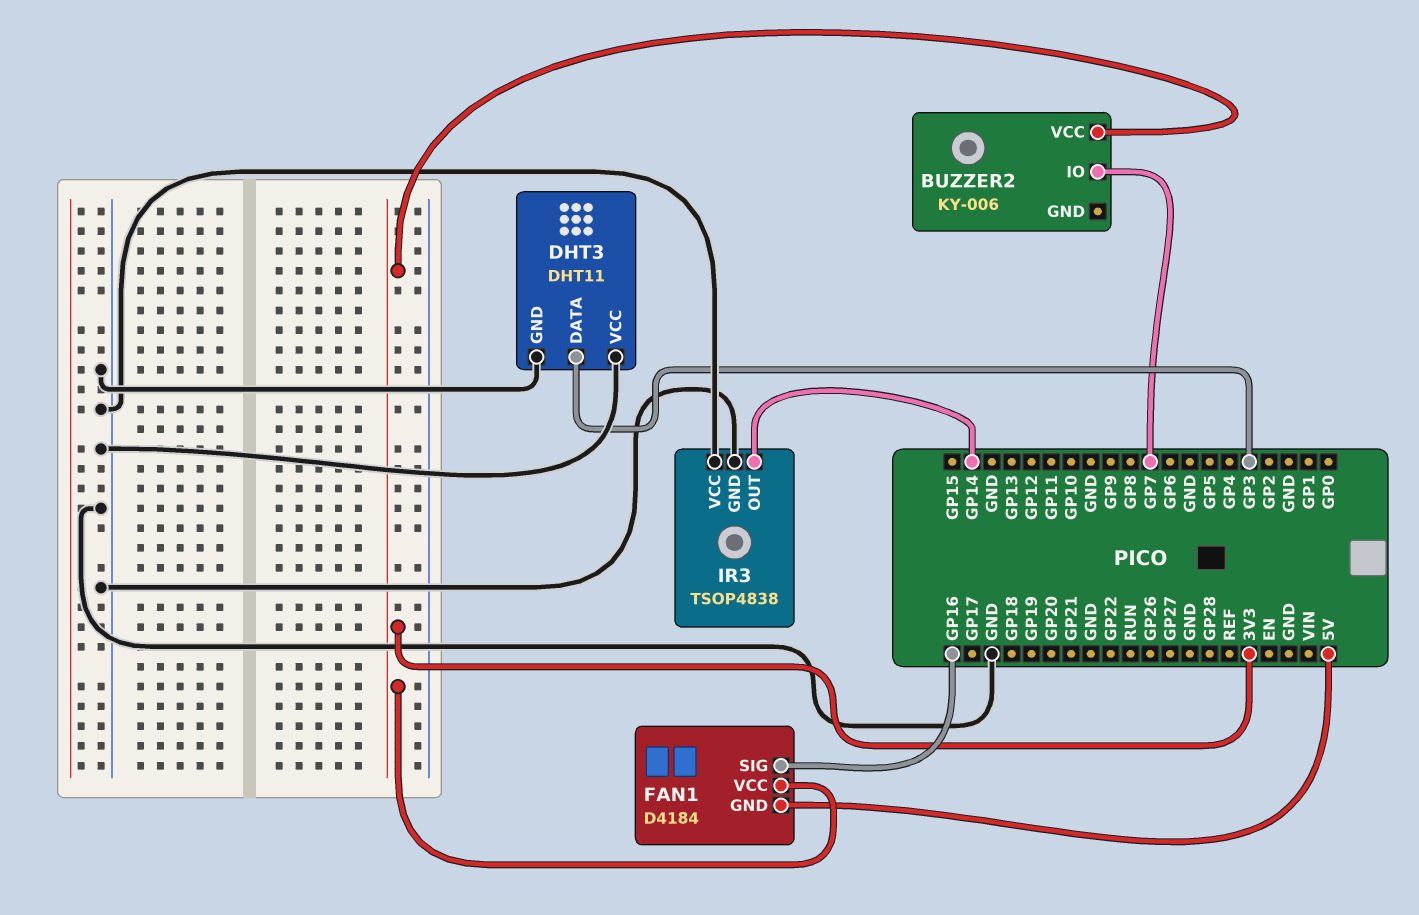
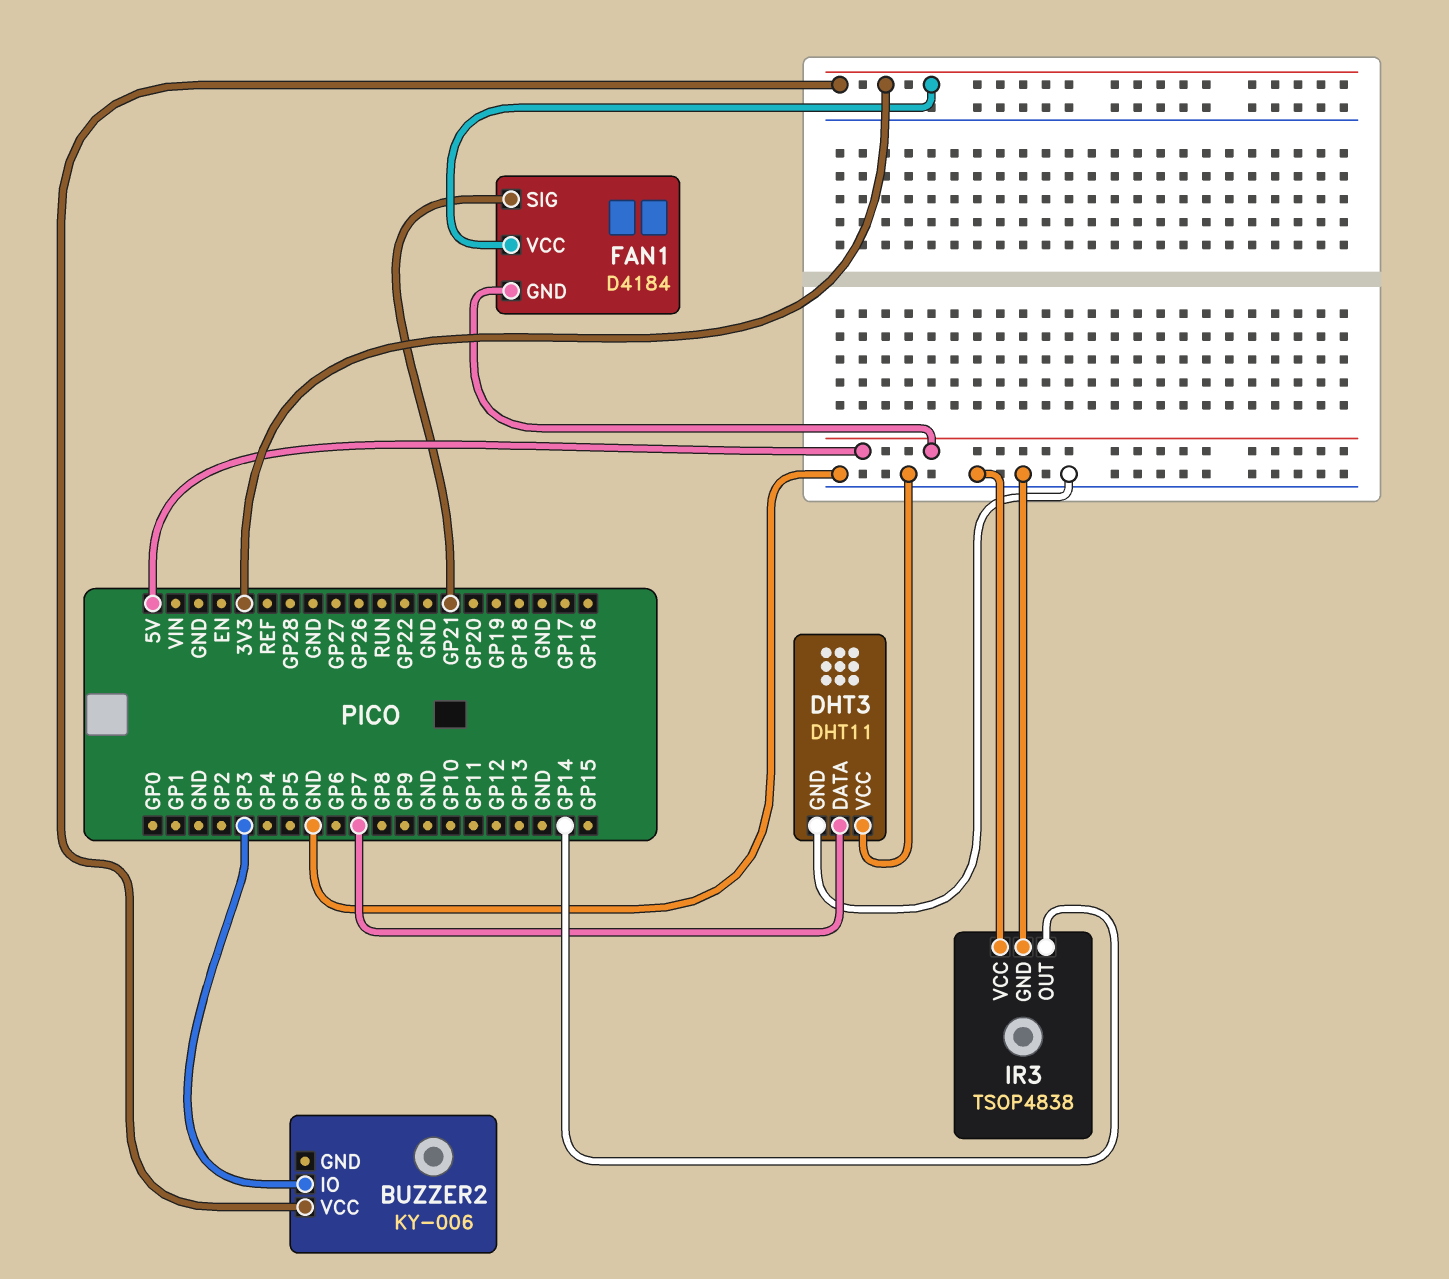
BUZZER2 pin IO: GP7 -> GP3
DHT3 pin DATA: GP3 -> GP7
FAN1 pin SIG: GP16 -> GP21

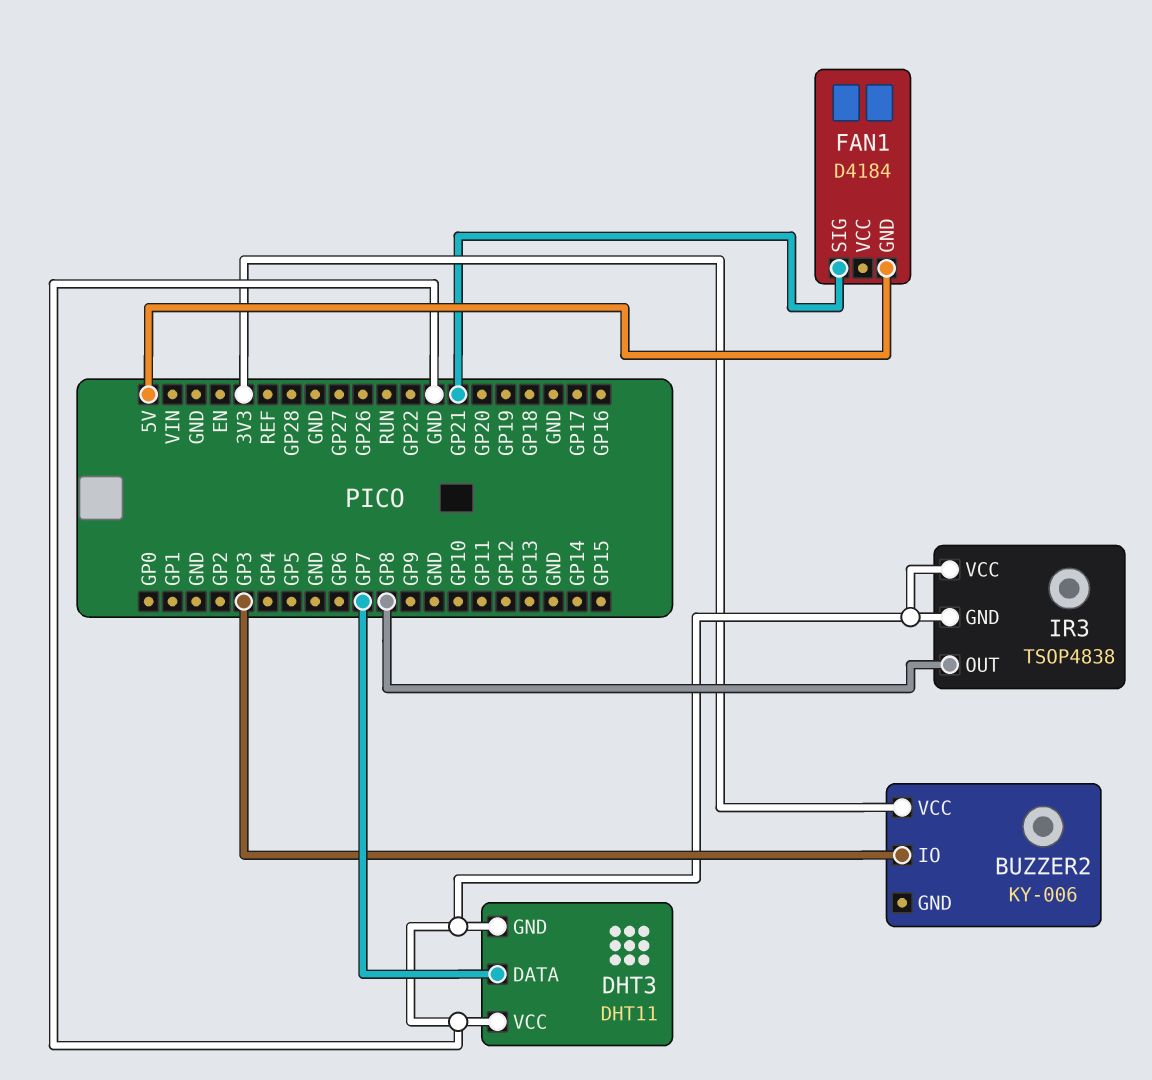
FAN1 pin VCC: 3V3 -> none
IR3 pin OUT: GP14 -> GP8

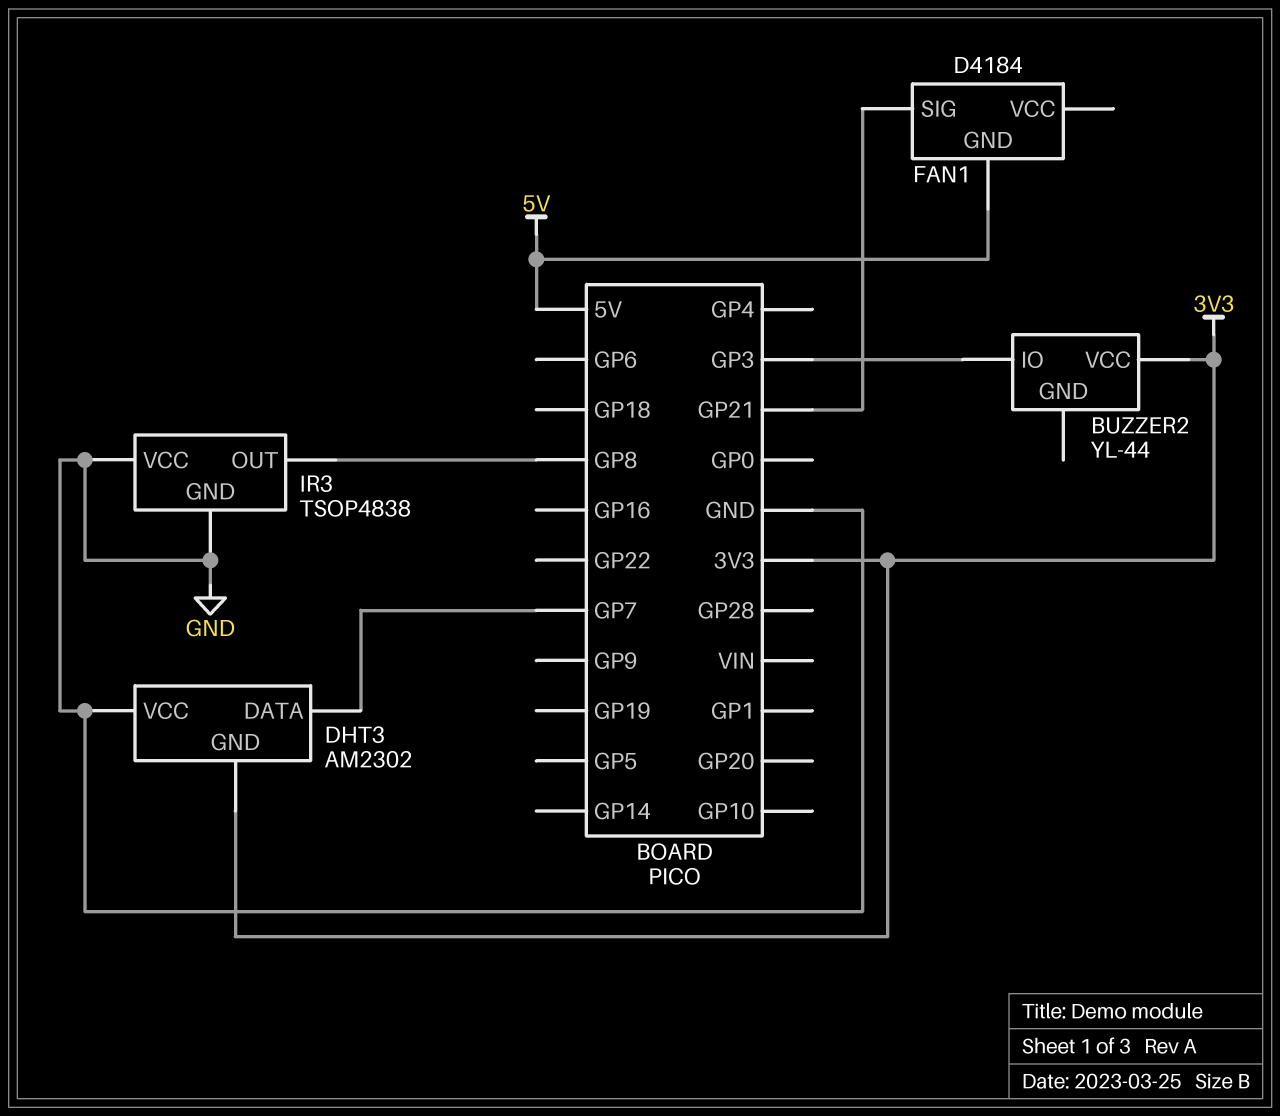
BUZZER2: KY-006 -> YL-44
DHT3: DHT11 -> AM2302
DHT3 pin GND: GND -> 3V3

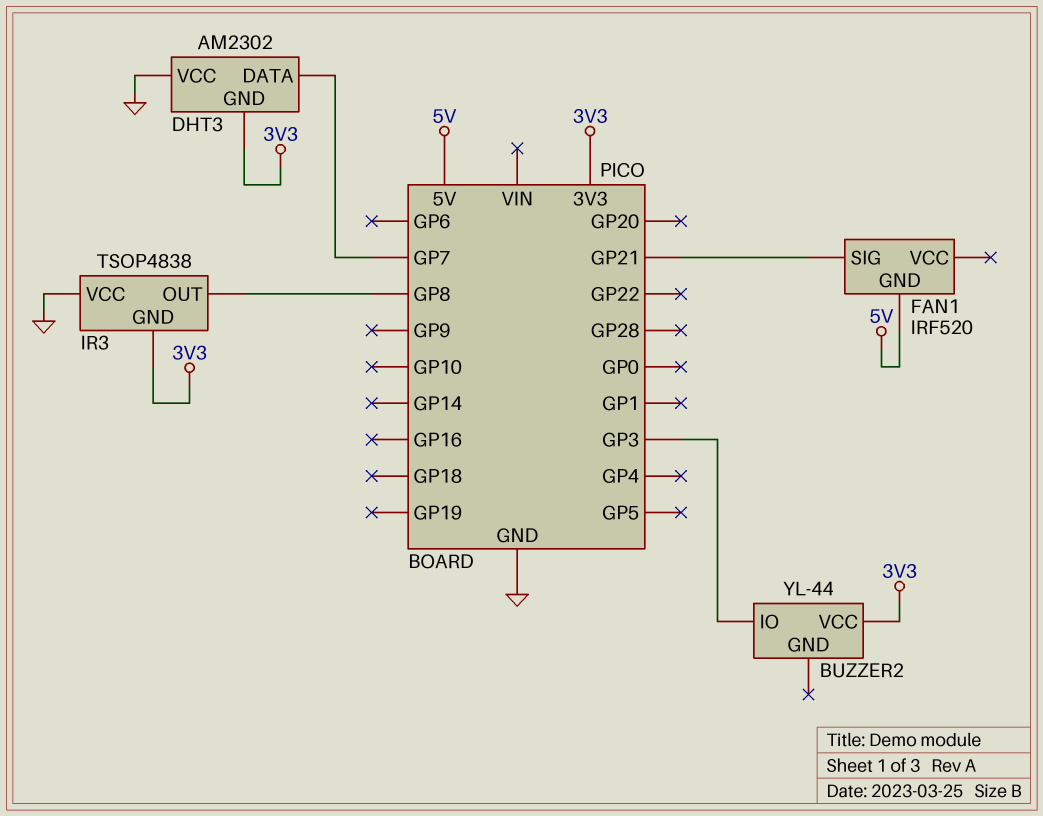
FAN1: D4184 -> IRF520
IR3 pin GND: GND -> 3V3

